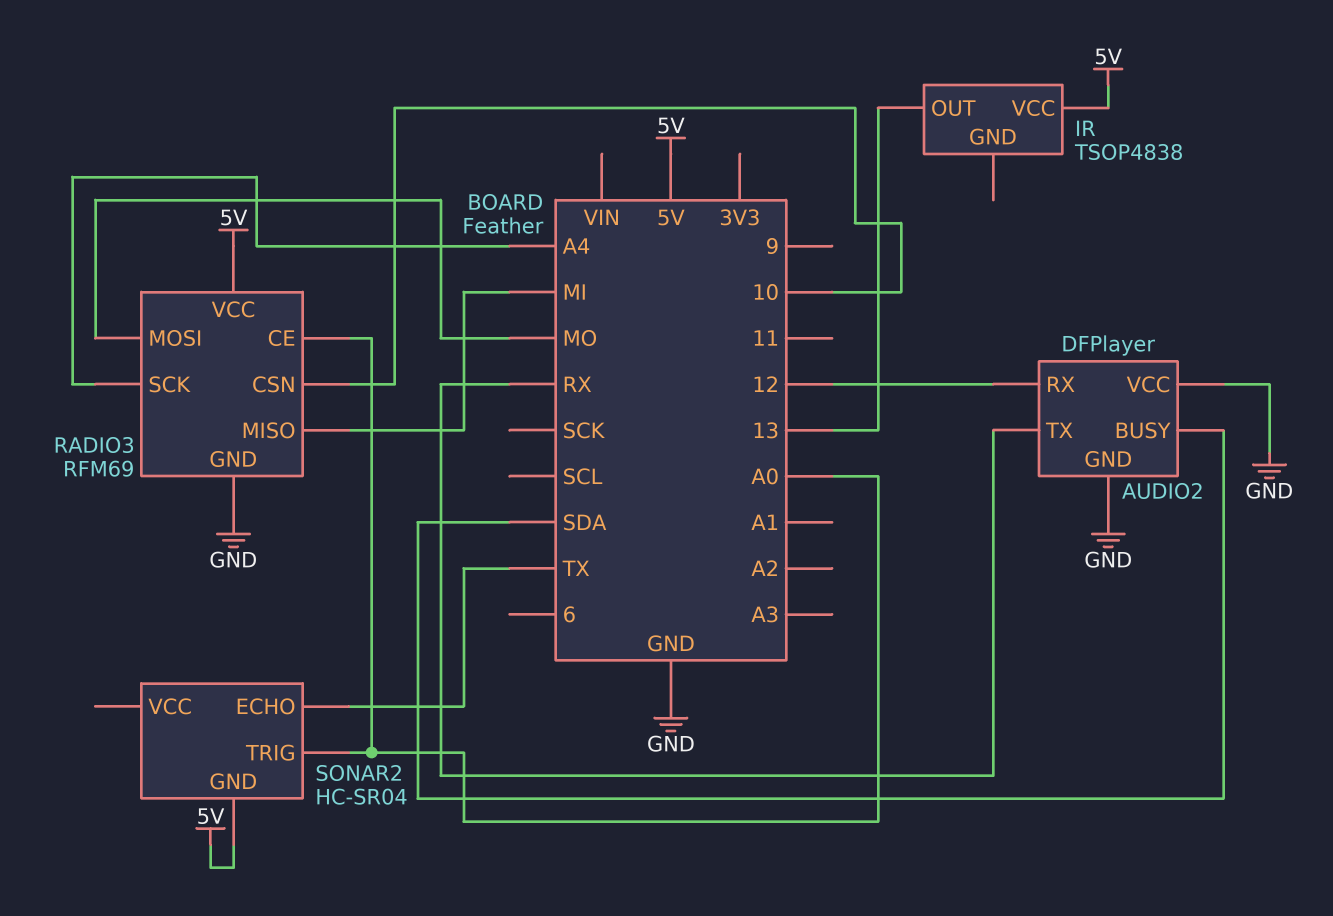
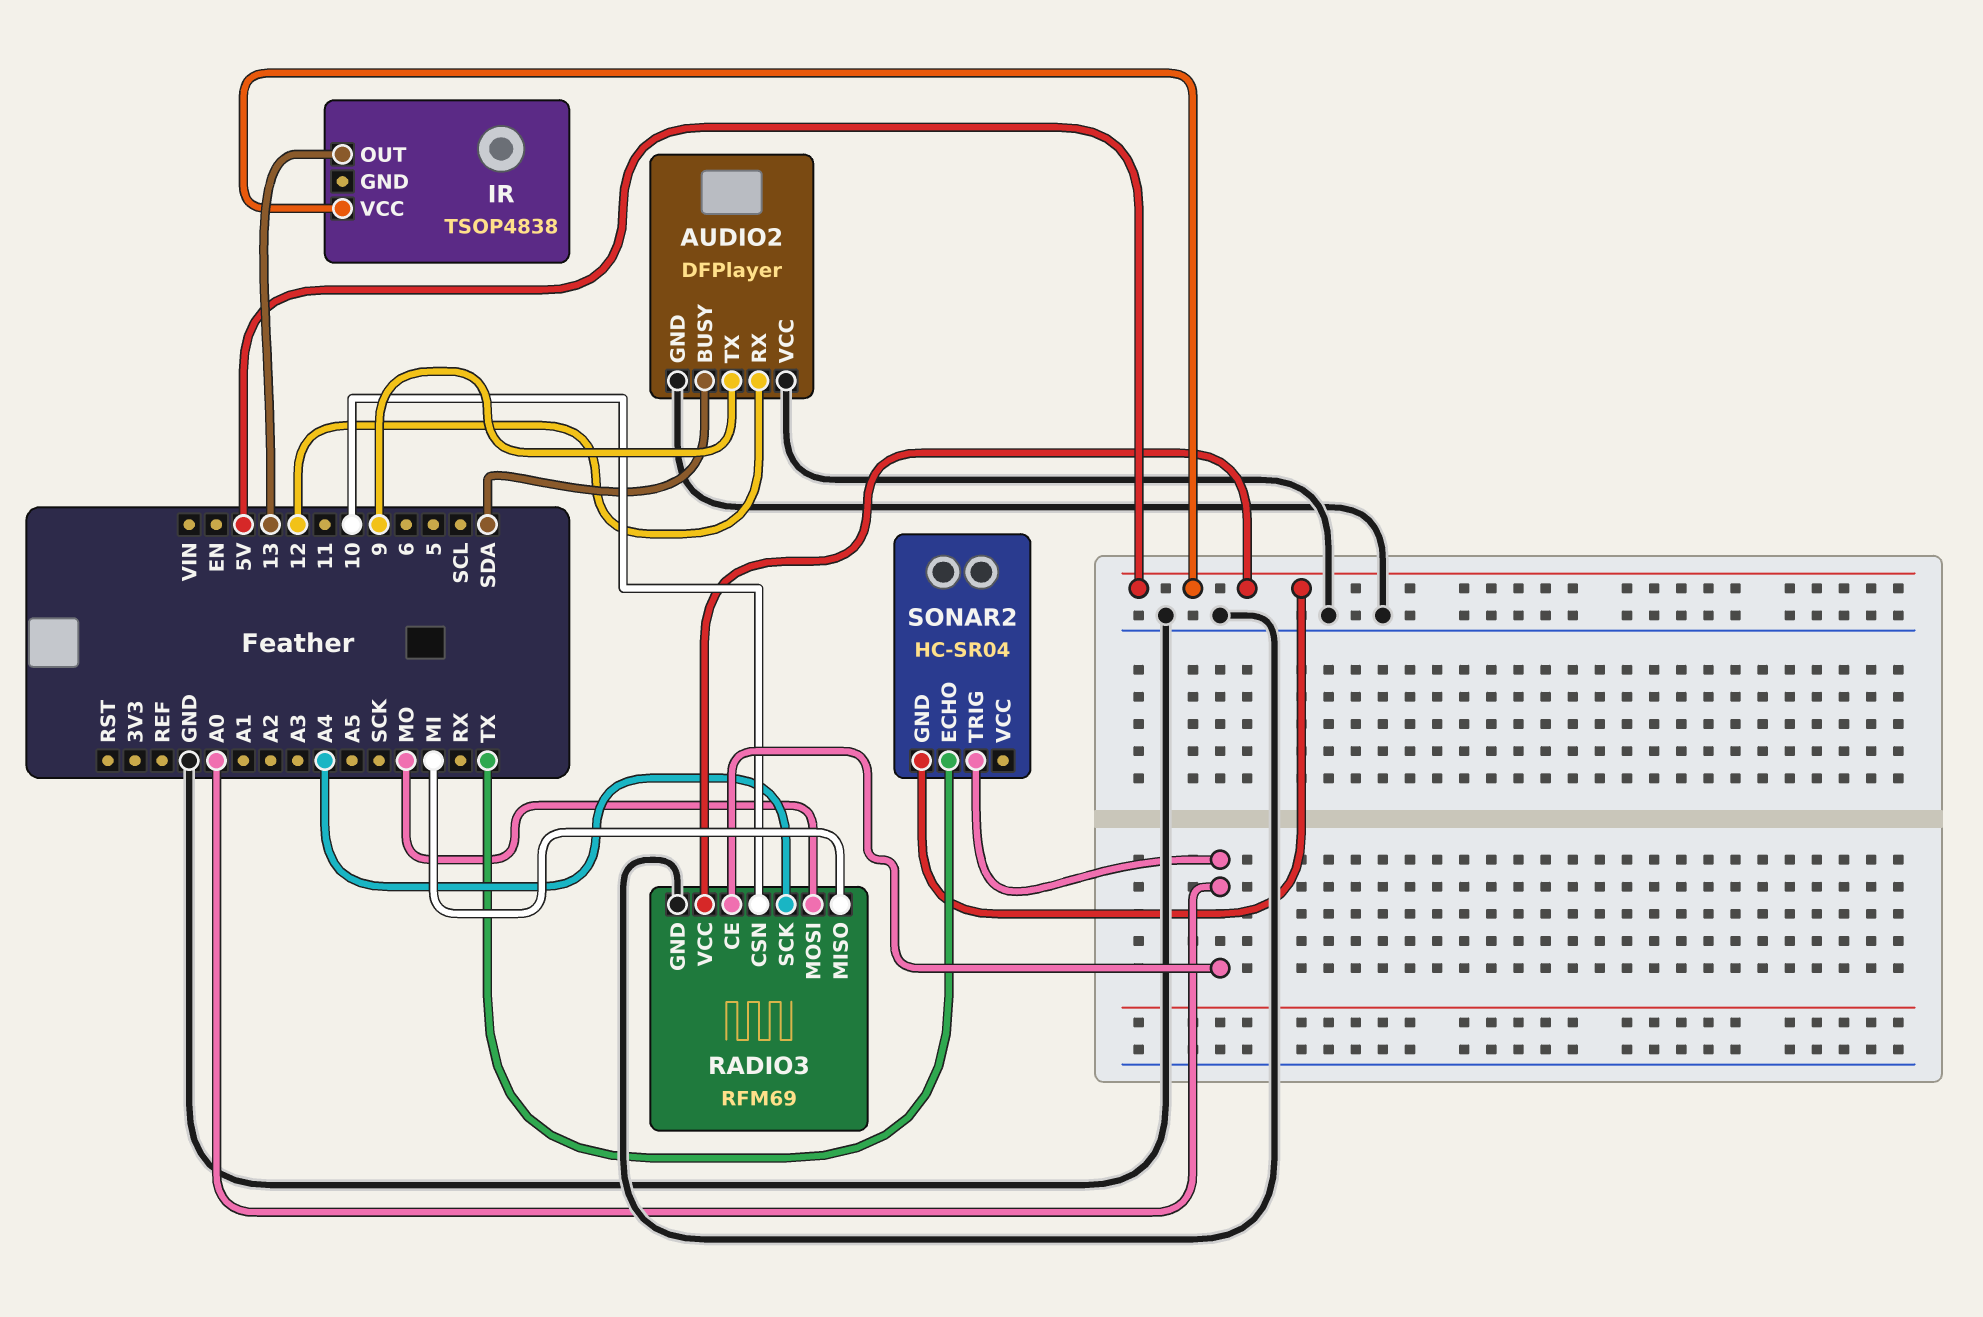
AUDIO2 pin TX: RX -> 9

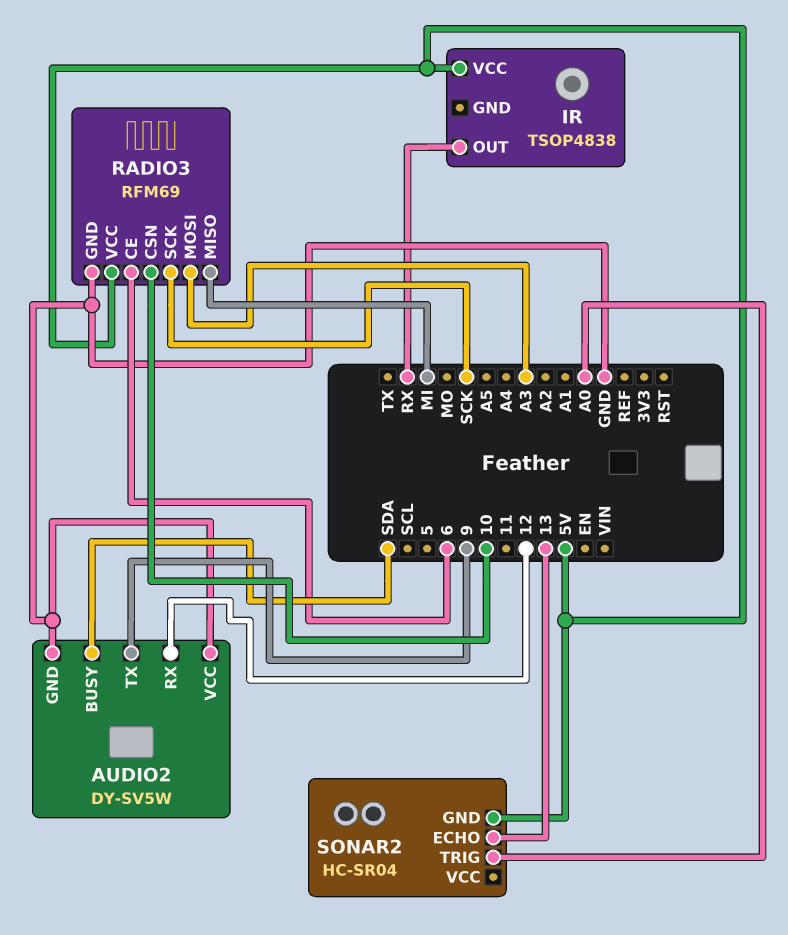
AUDIO2: DFPlayer -> DY-SV5W
IR pin OUT: 13 -> RX
RADIO3 pin CE: A0 -> 6
RADIO3 pin MOSI: MO -> A3
RADIO3 pin SCK: A4 -> SCK
SONAR2 pin ECHO: TX -> 13

